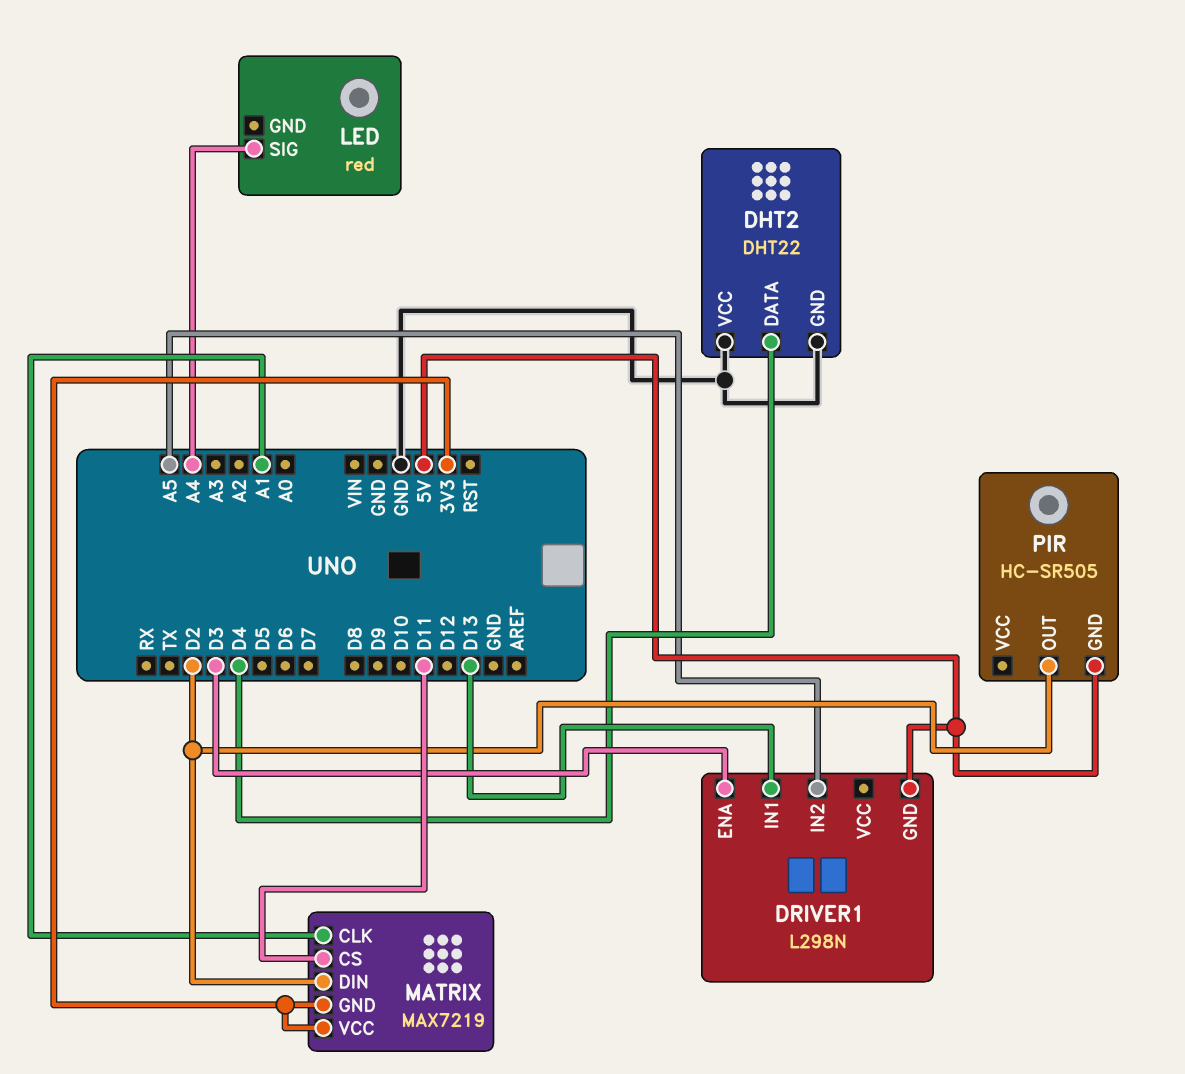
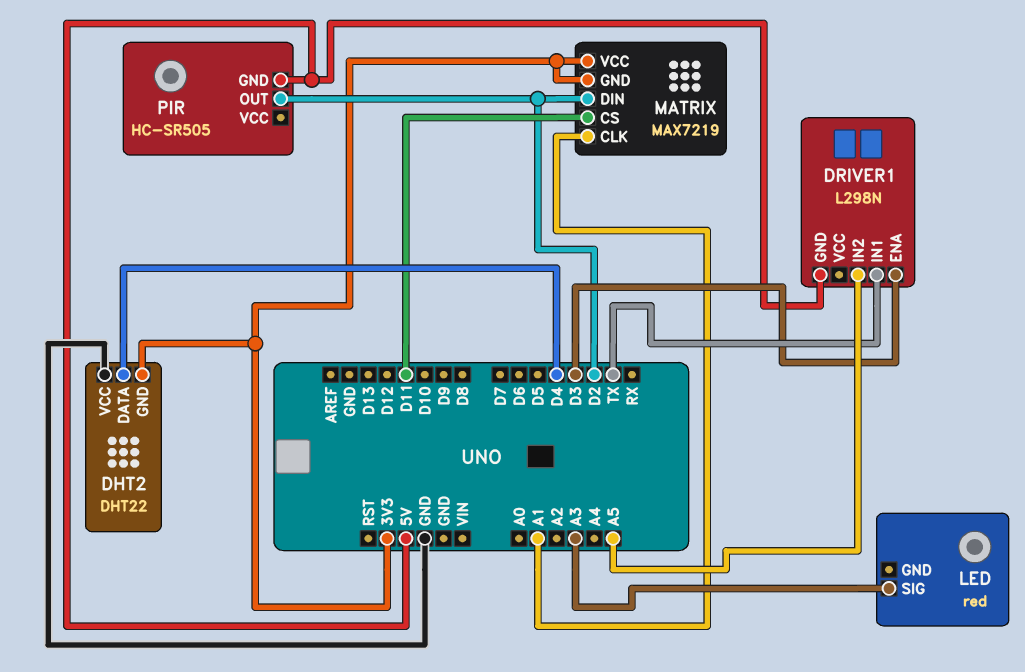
DHT2 pin GND: GND -> 3V3
DRIVER1 pin IN1: D13 -> TX
LED pin SIG: A4 -> A3

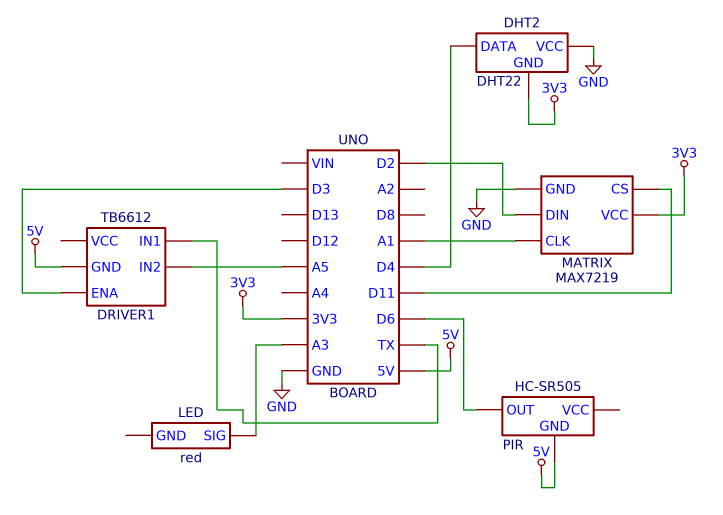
DRIVER1: L298N -> TB6612
MATRIX pin GND: 3V3 -> GND
PIR pin OUT: D2 -> D6

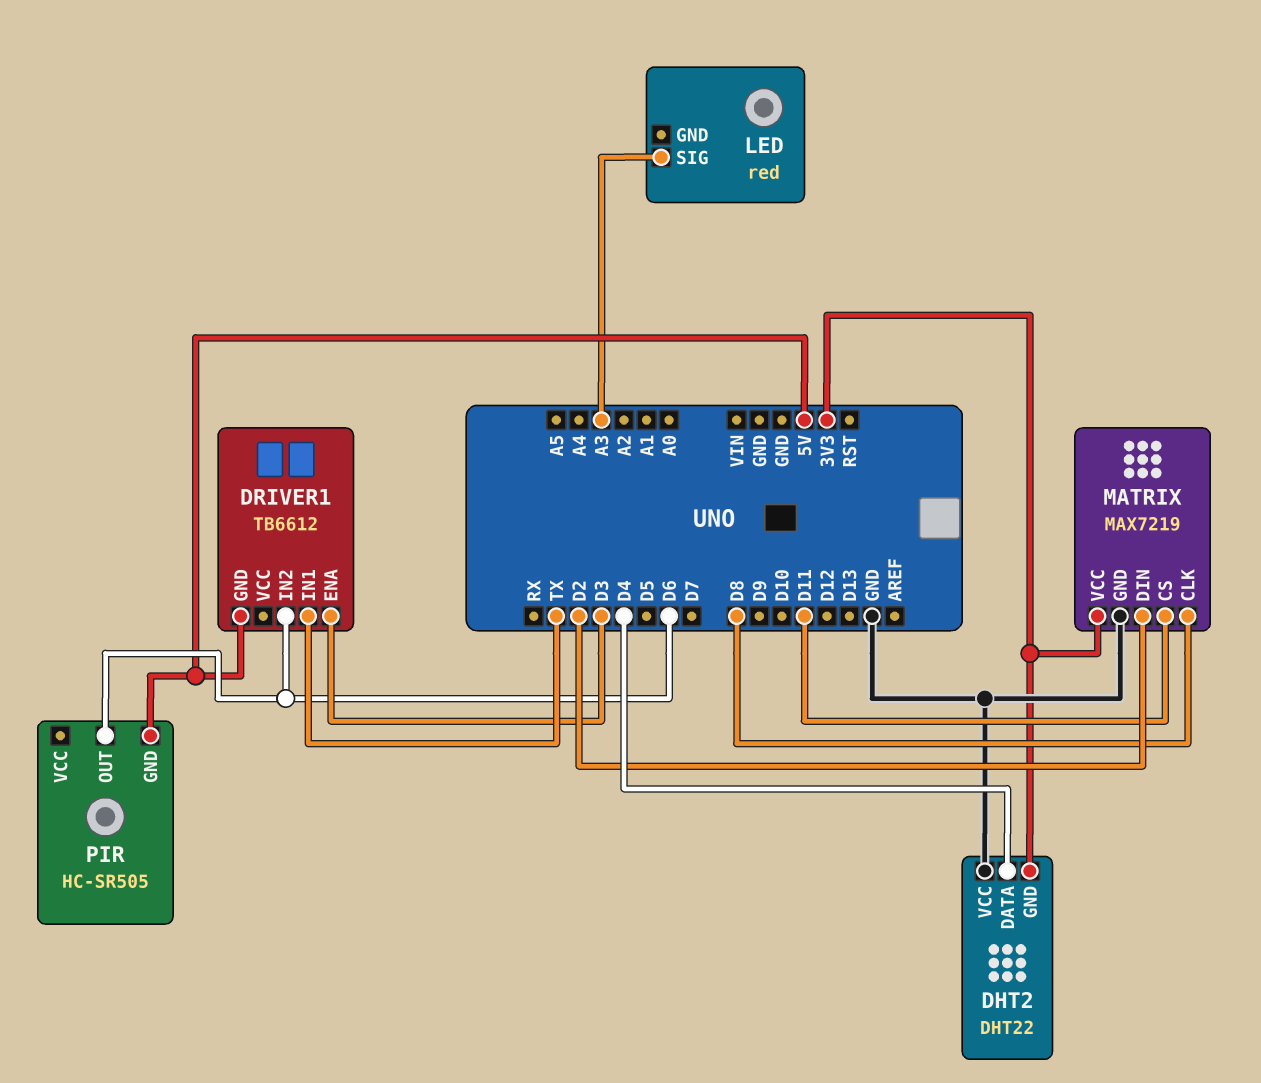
DRIVER1 pin IN2: A5 -> D6
MATRIX pin CLK: A1 -> D8

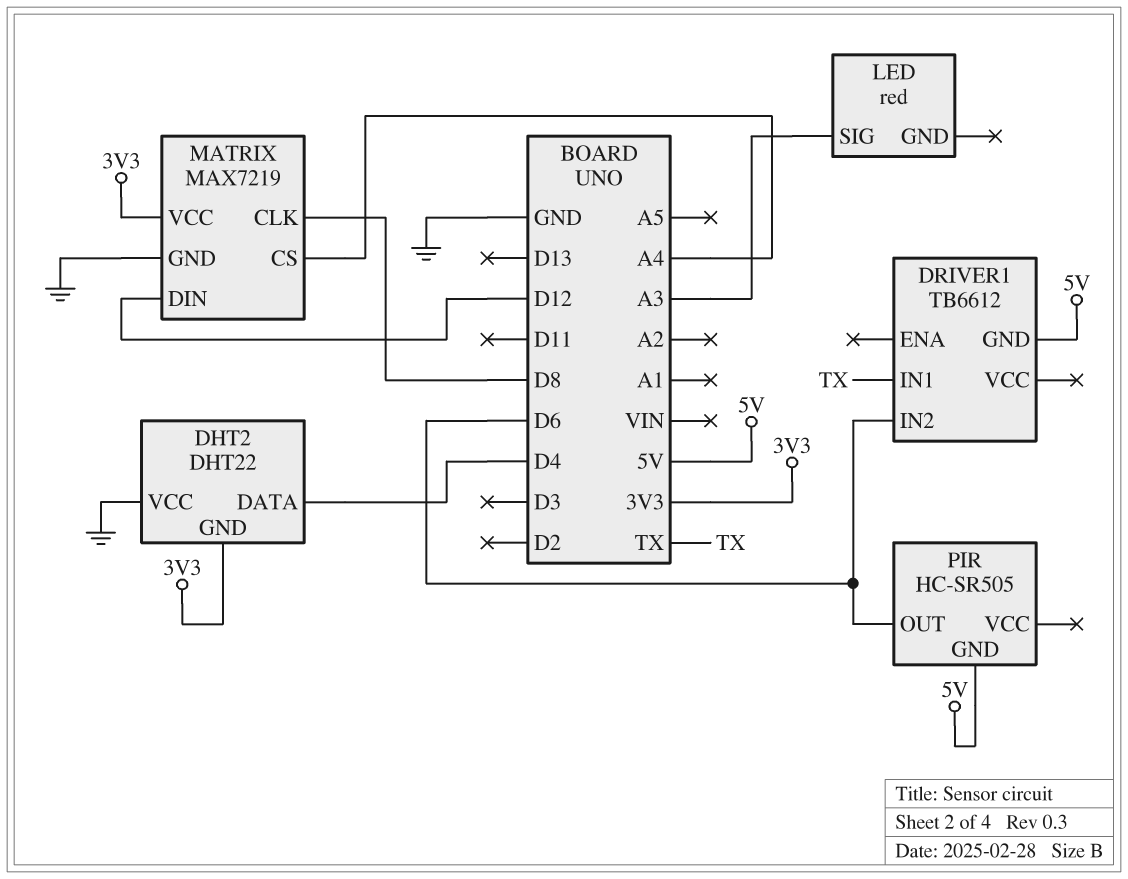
DRIVER1 pin ENA: D3 -> none
MATRIX pin CS: D11 -> A4
MATRIX pin DIN: D2 -> D12

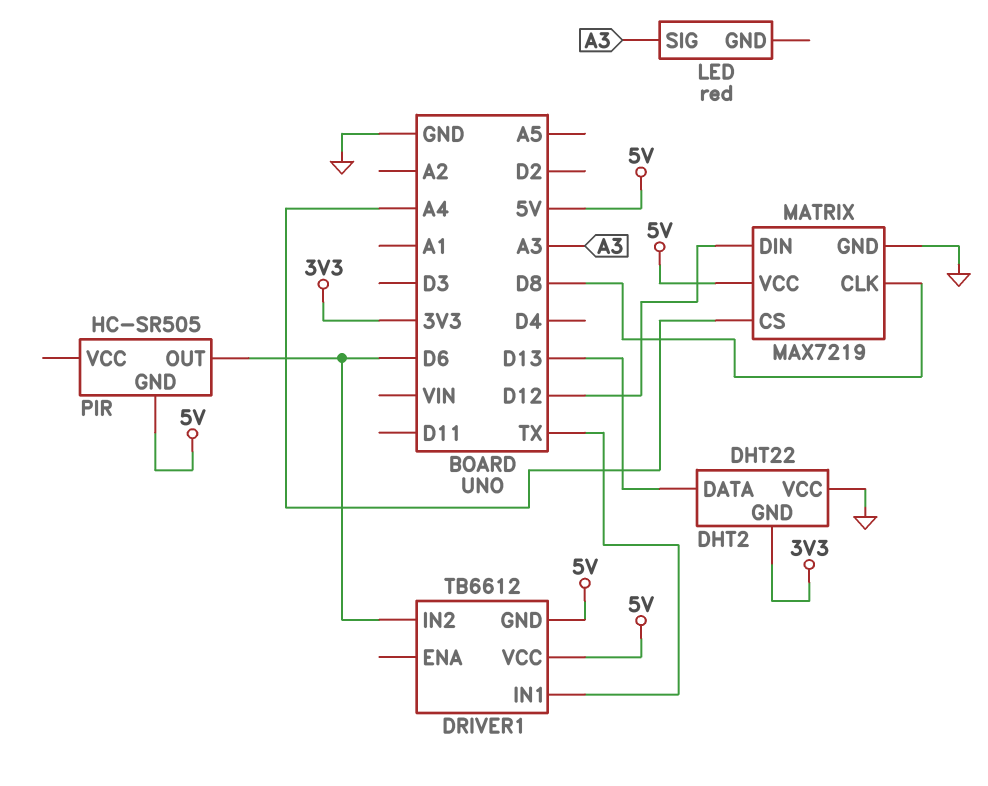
DHT2 pin DATA: D4 -> D13
DRIVER1 pin VCC: none -> 5V
MATRIX pin VCC: 3V3 -> 5V

